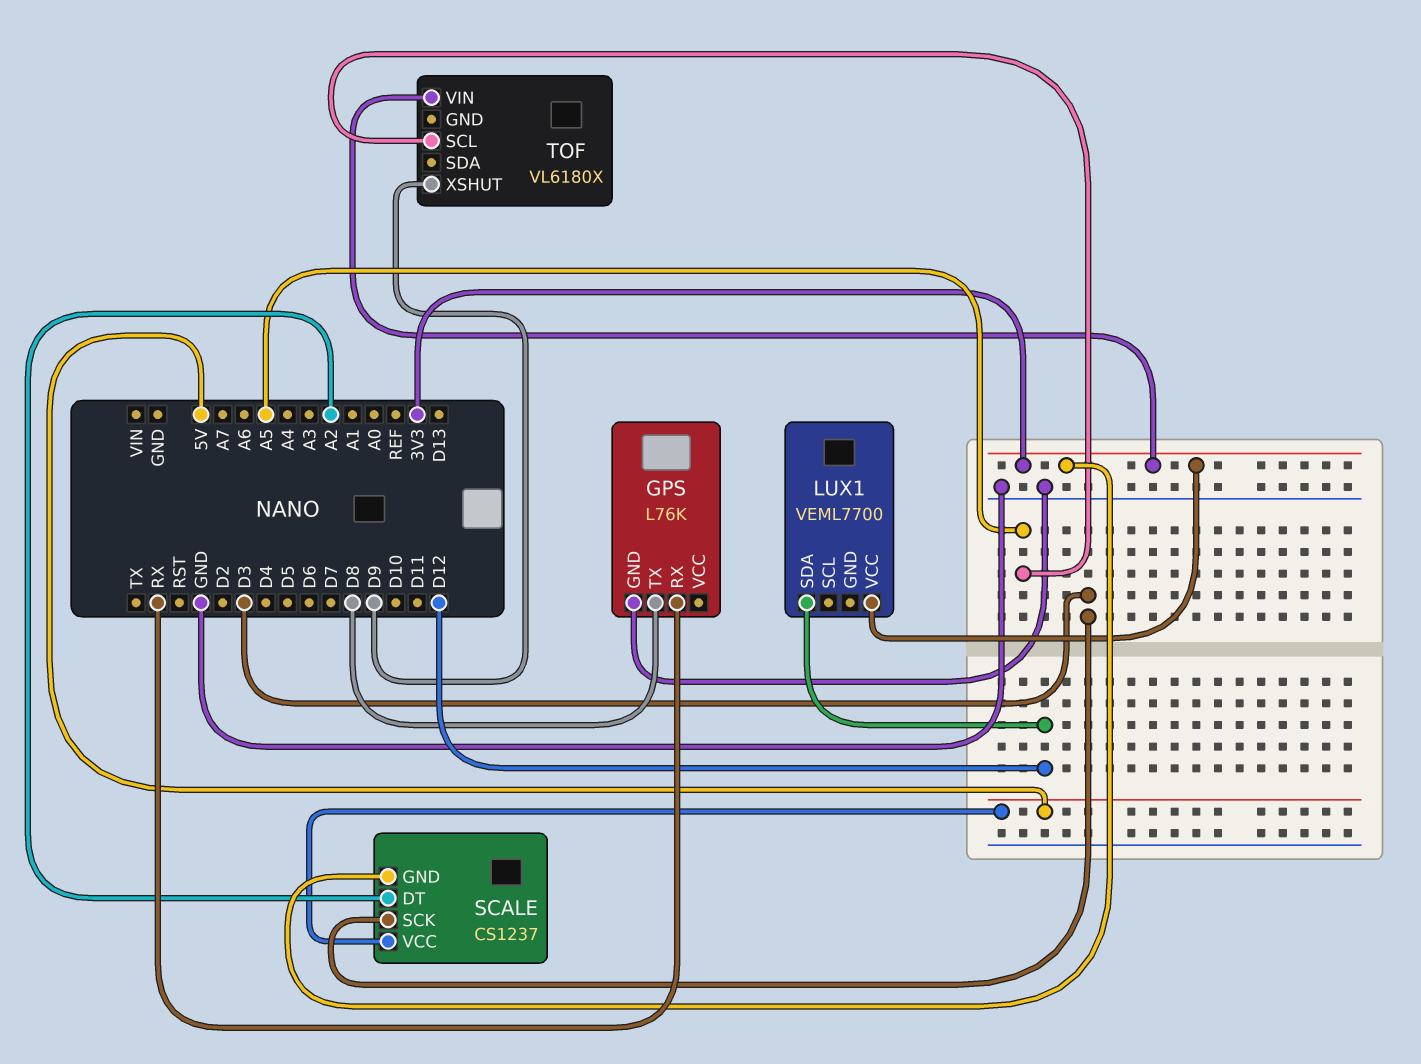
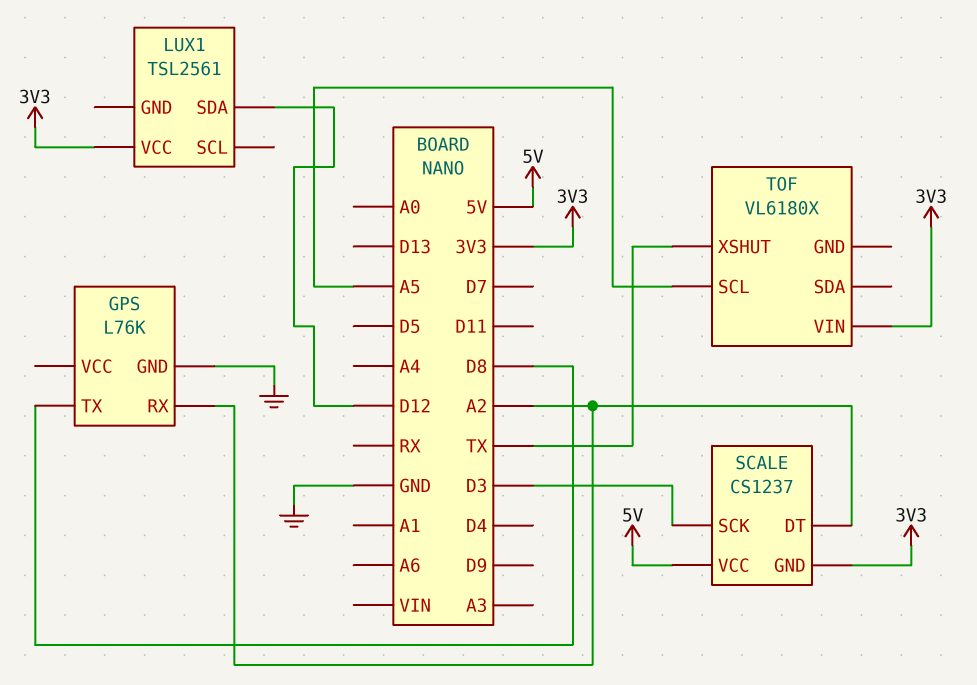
GPS pin RX: RX -> A2
LUX1: VEML7700 -> TSL2561
TOF pin XSHUT: D9 -> TX

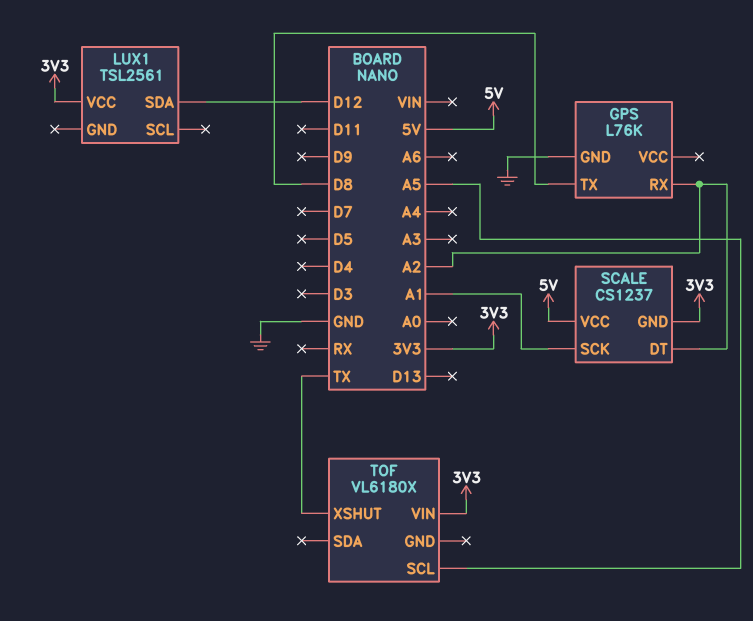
SCALE pin SCK: D3 -> A1

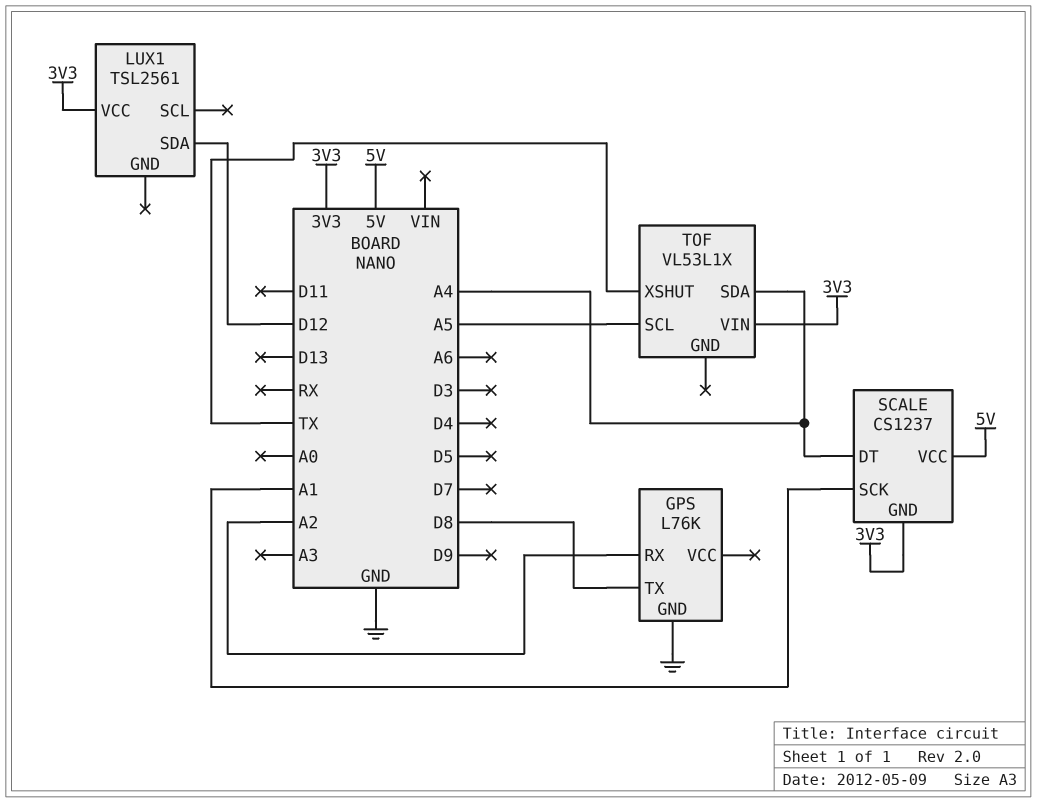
SCALE pin DT: A2 -> A4
TOF: VL6180X -> VL53L1X
TOF pin SDA: none -> A4

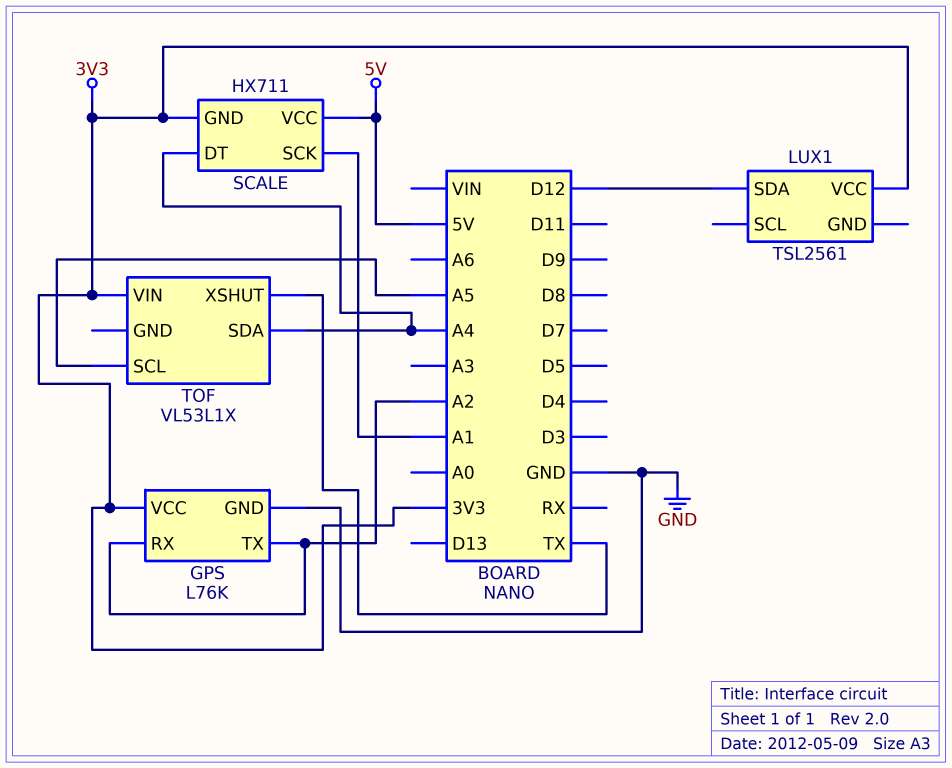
GPS pin TX: D8 -> A2
GPS pin VCC: none -> 3V3
SCALE: CS1237 -> HX711

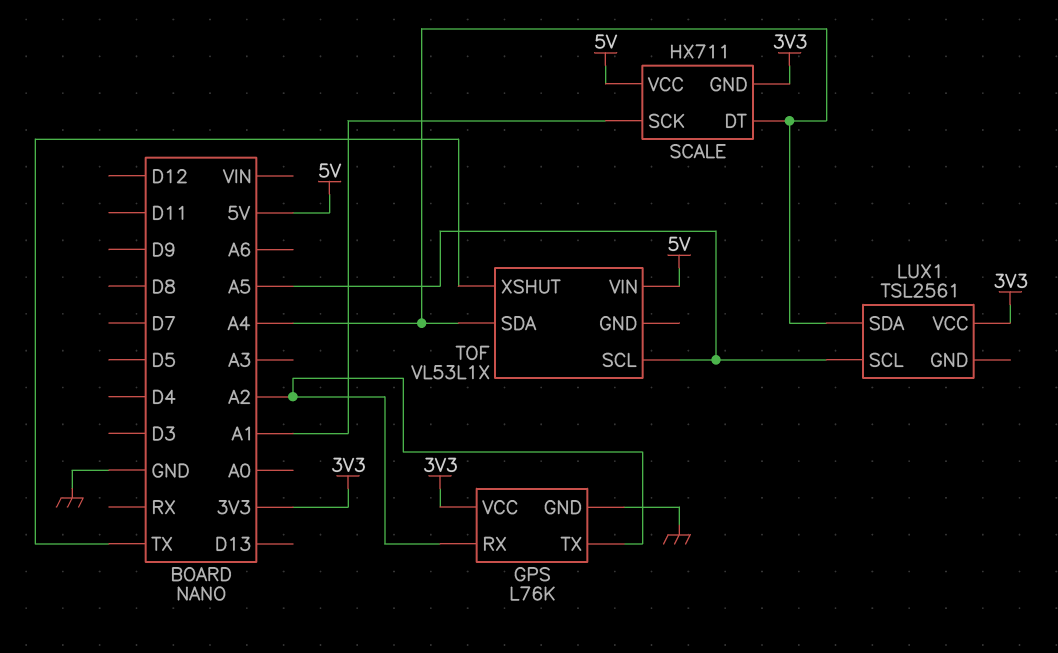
LUX1 pin SCL: none -> A5
LUX1 pin SDA: D12 -> A4
TOF pin VIN: 3V3 -> 5V

